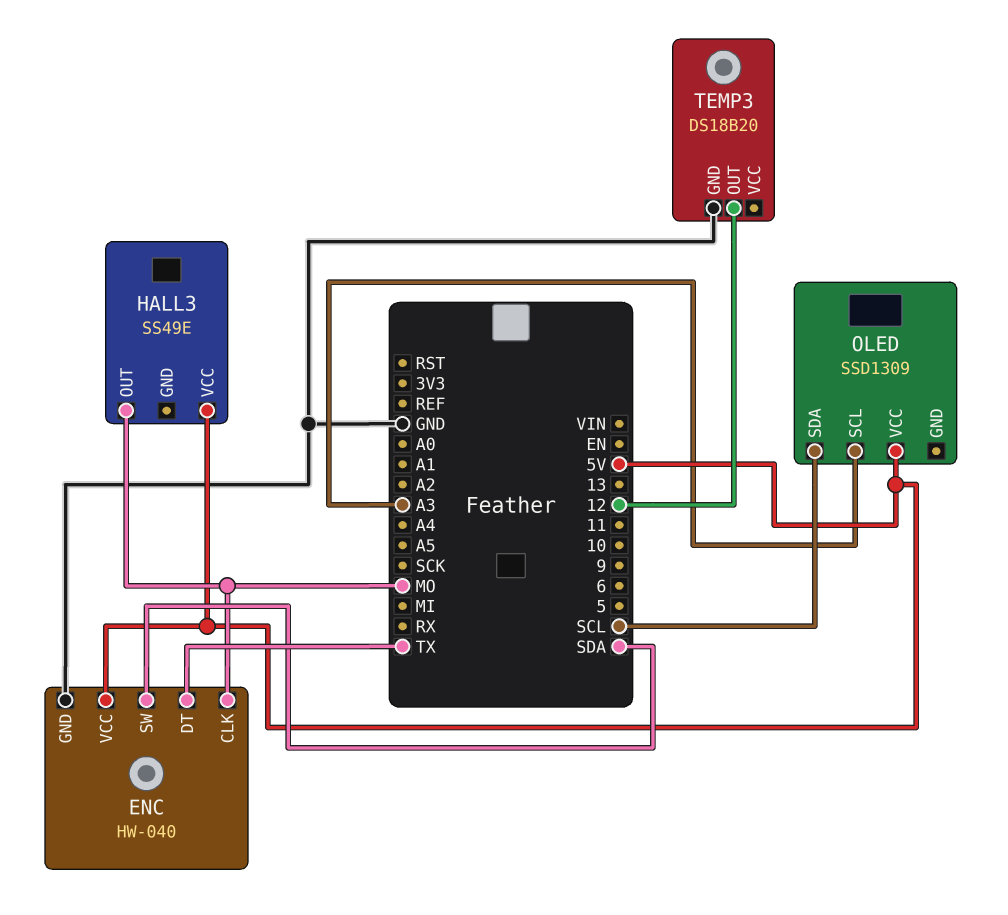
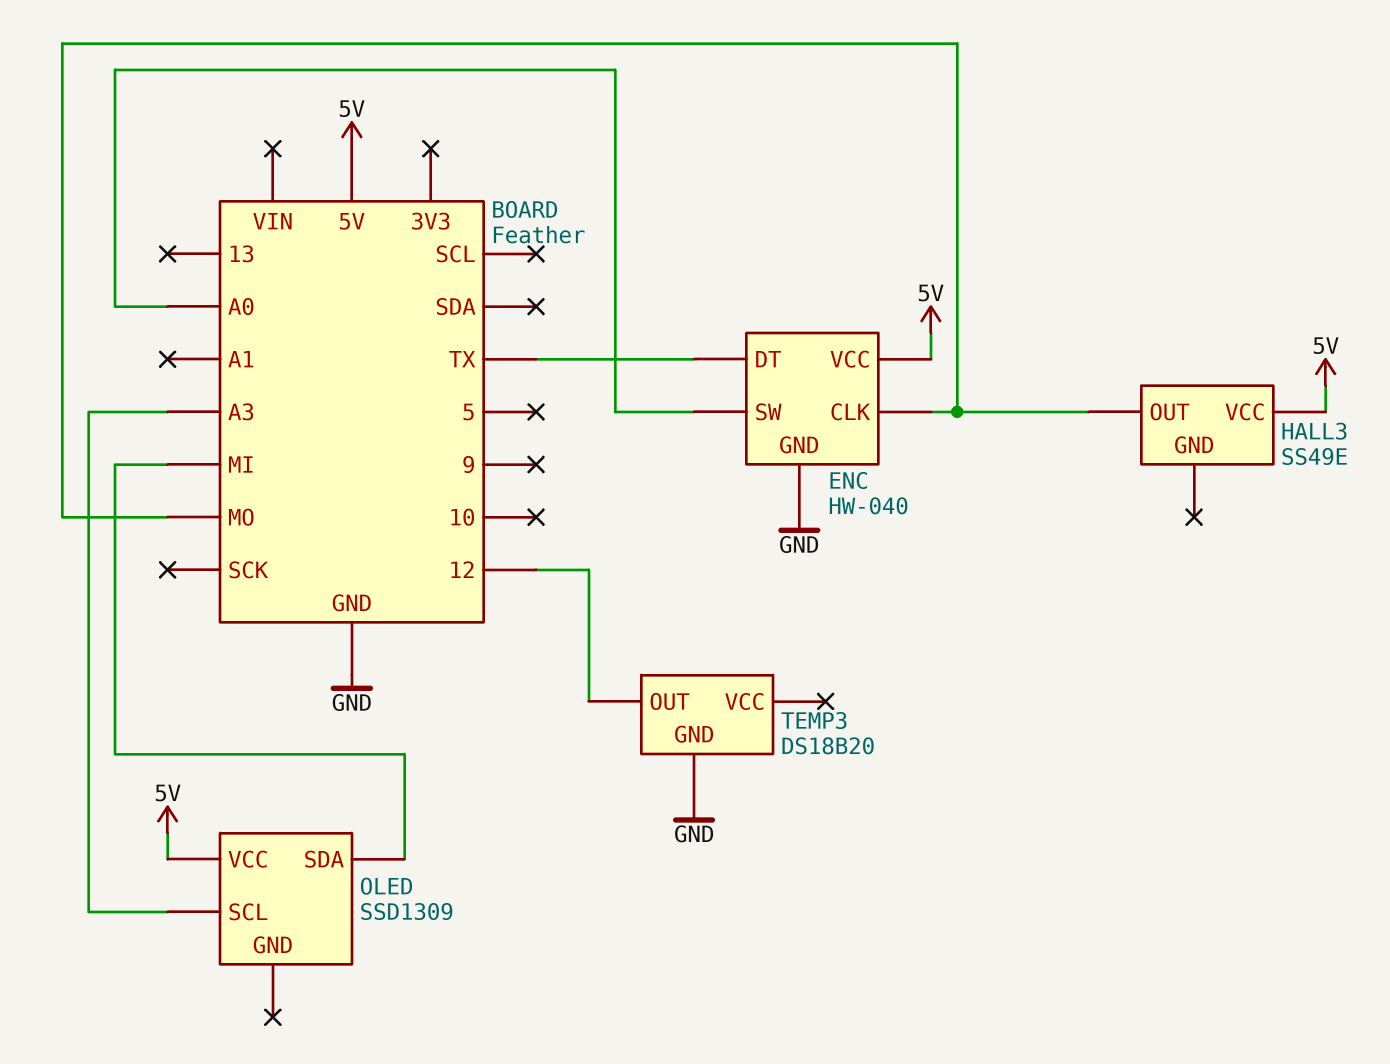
ENC pin SW: SDA -> A0
OLED pin SDA: SCL -> MI

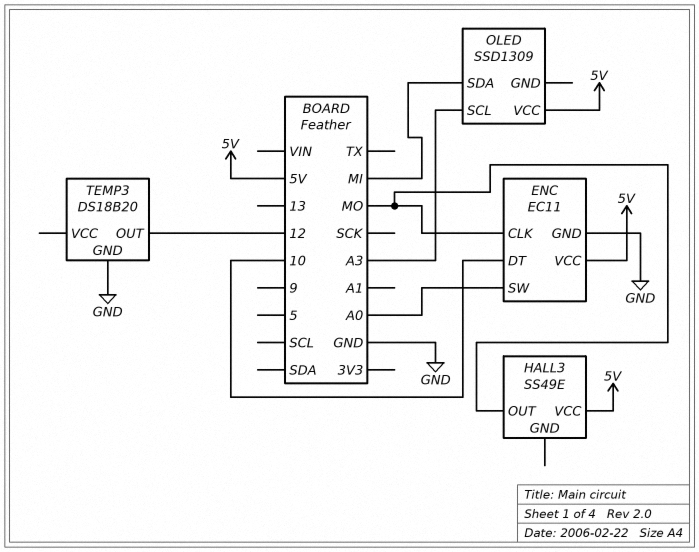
ENC: HW-040 -> EC11
ENC pin DT: TX -> 10

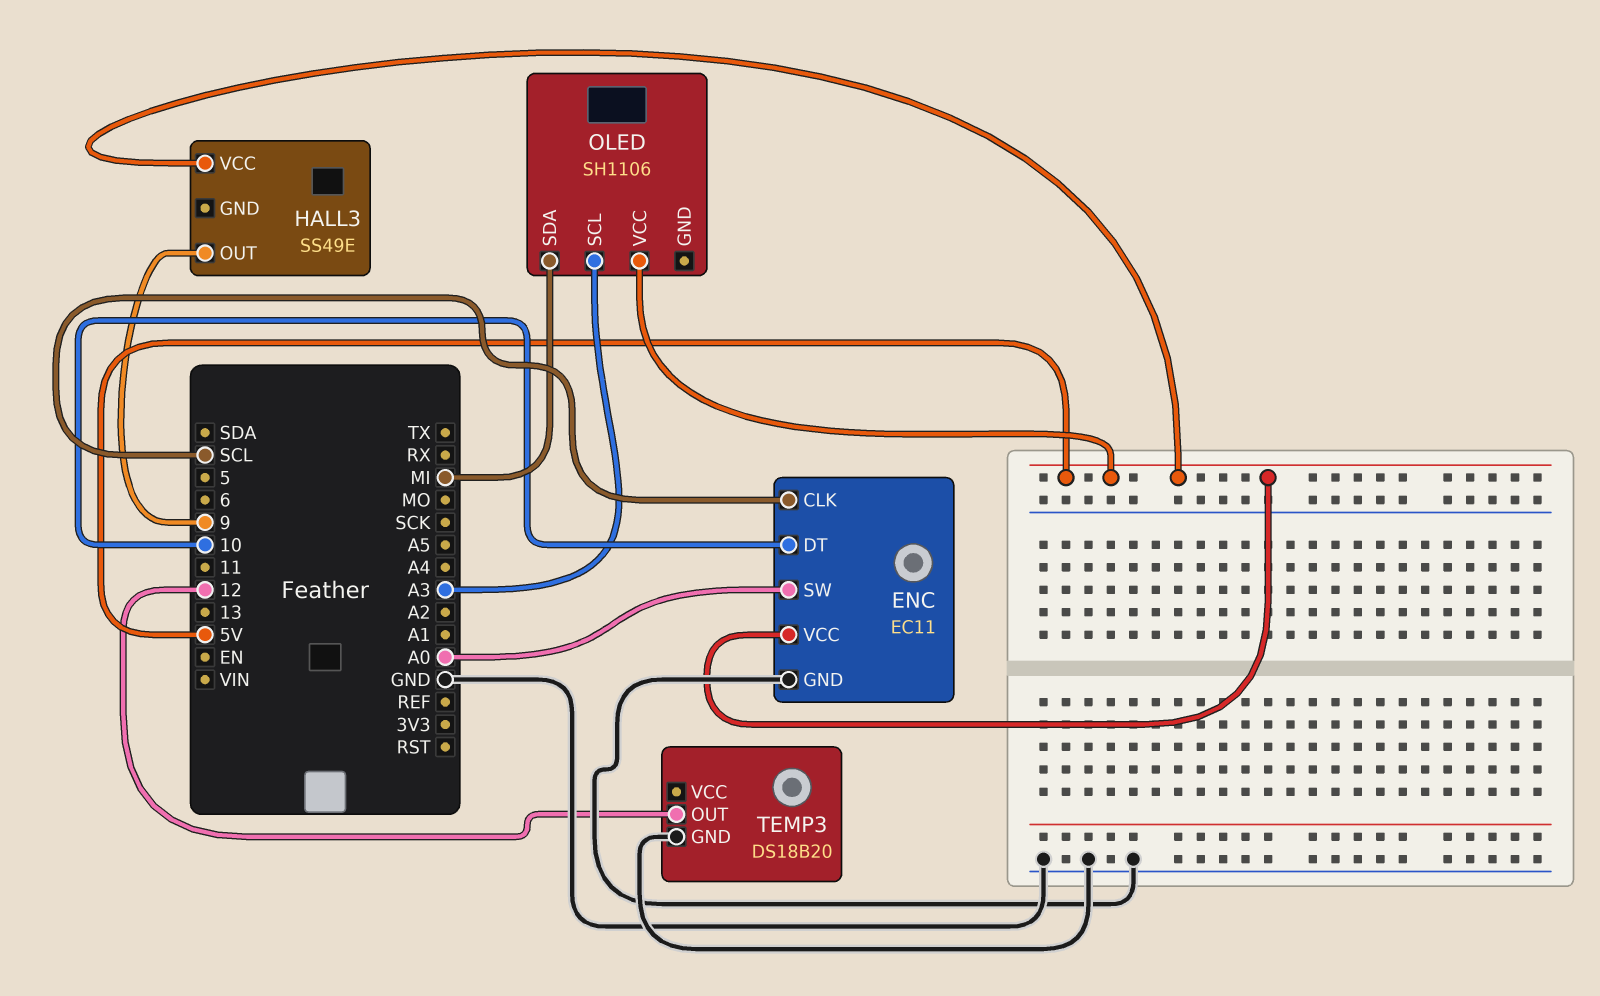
ENC pin CLK: MO -> SCL
HALL3 pin OUT: MO -> 9
OLED: SSD1309 -> SH1106

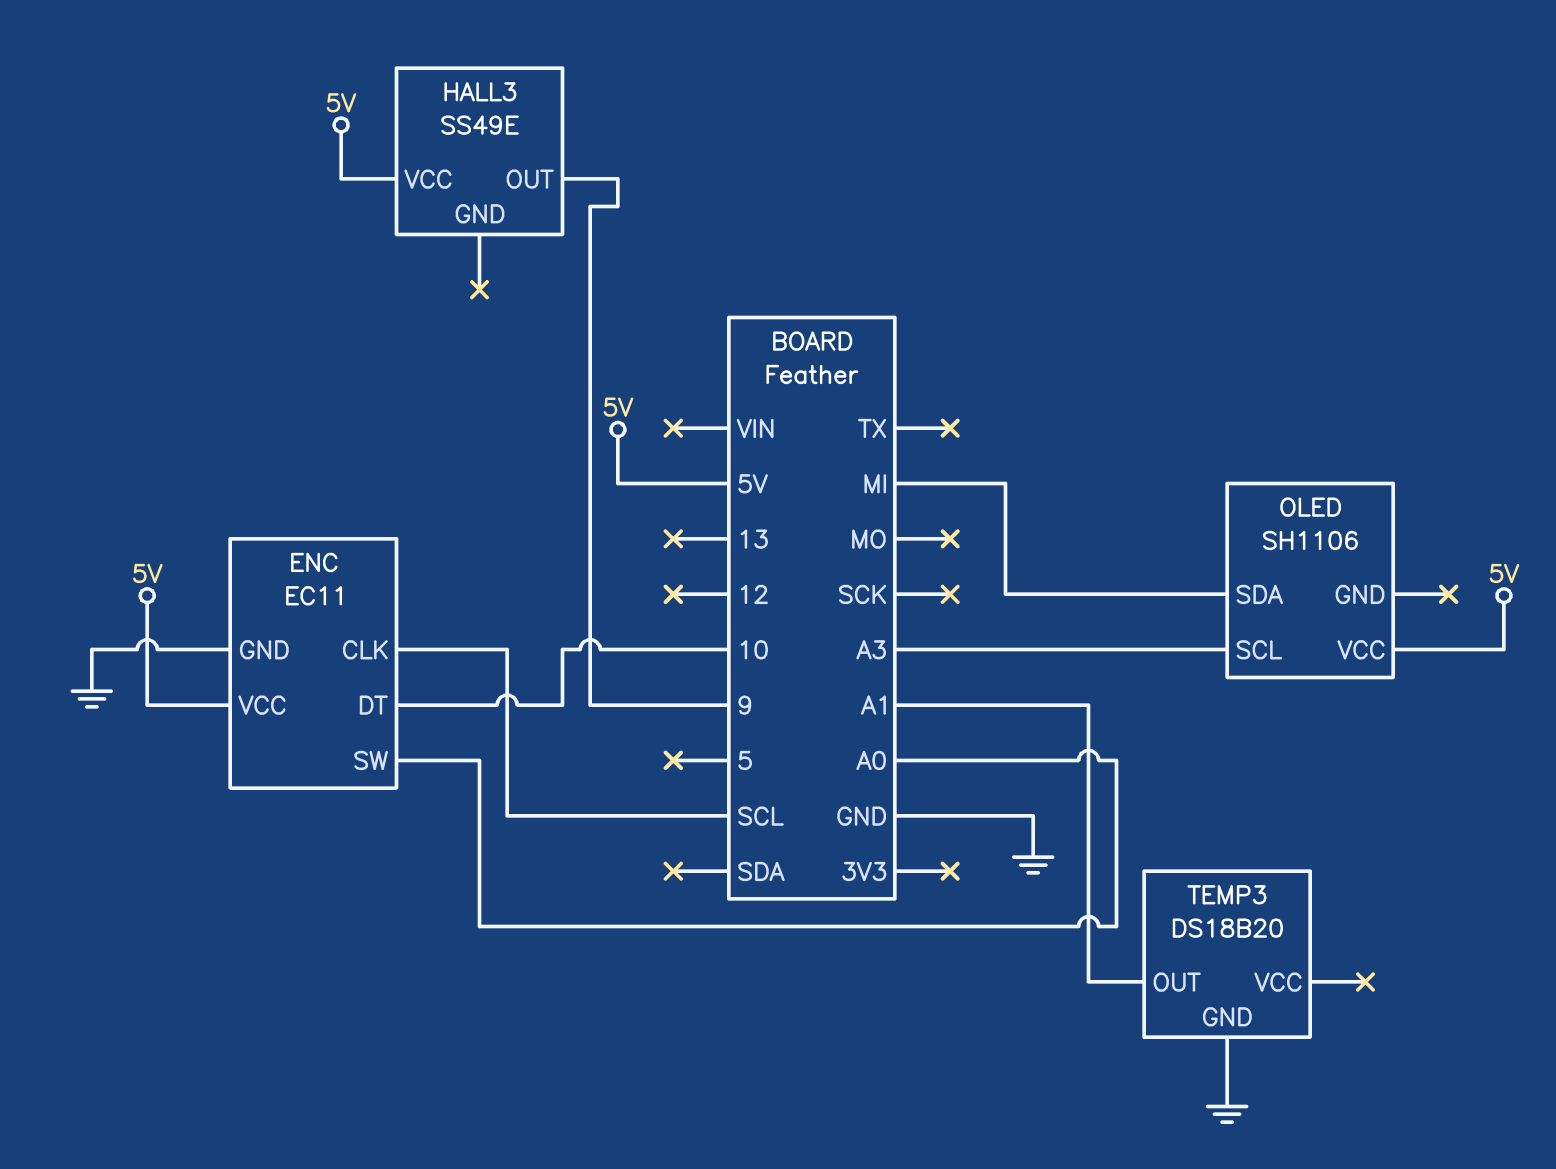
TEMP3 pin OUT: 12 -> A1

